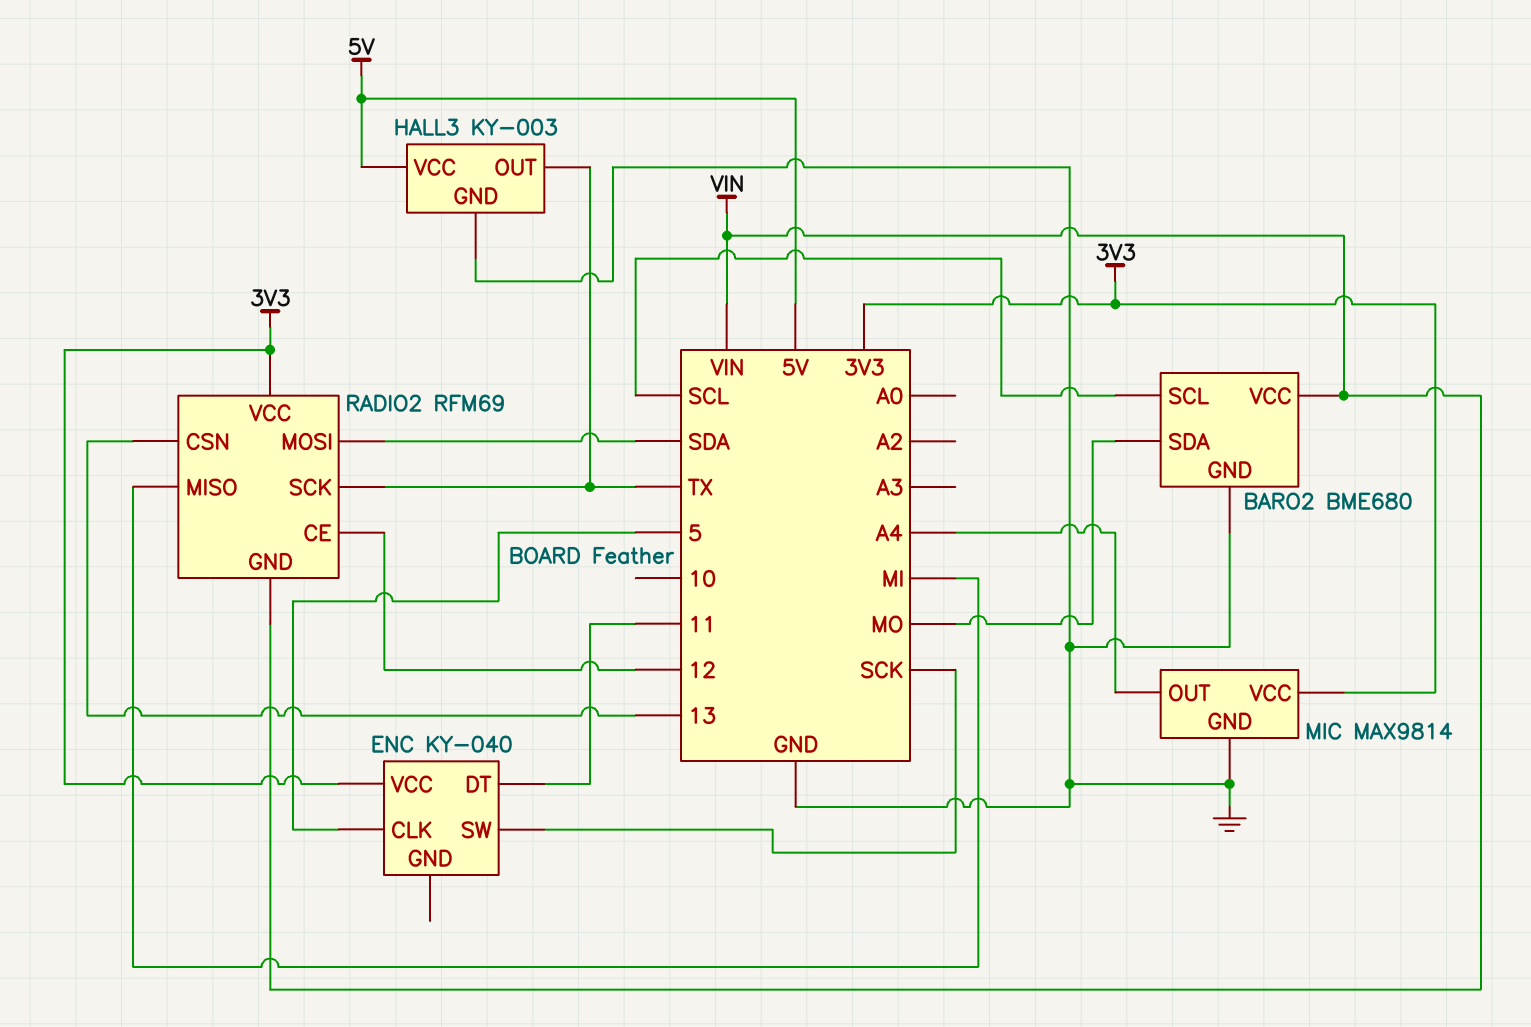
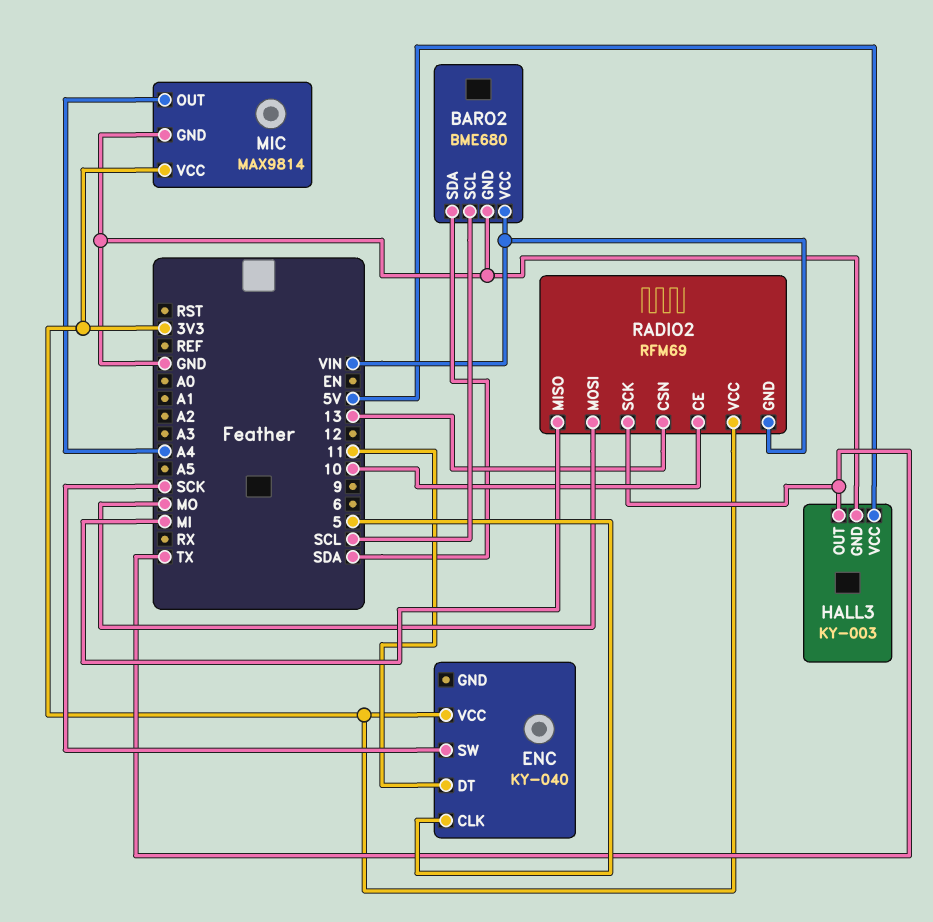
BARO2 pin SDA: MO -> SDA
RADIO2 pin CE: 12 -> 10
RADIO2 pin MOSI: SDA -> MO

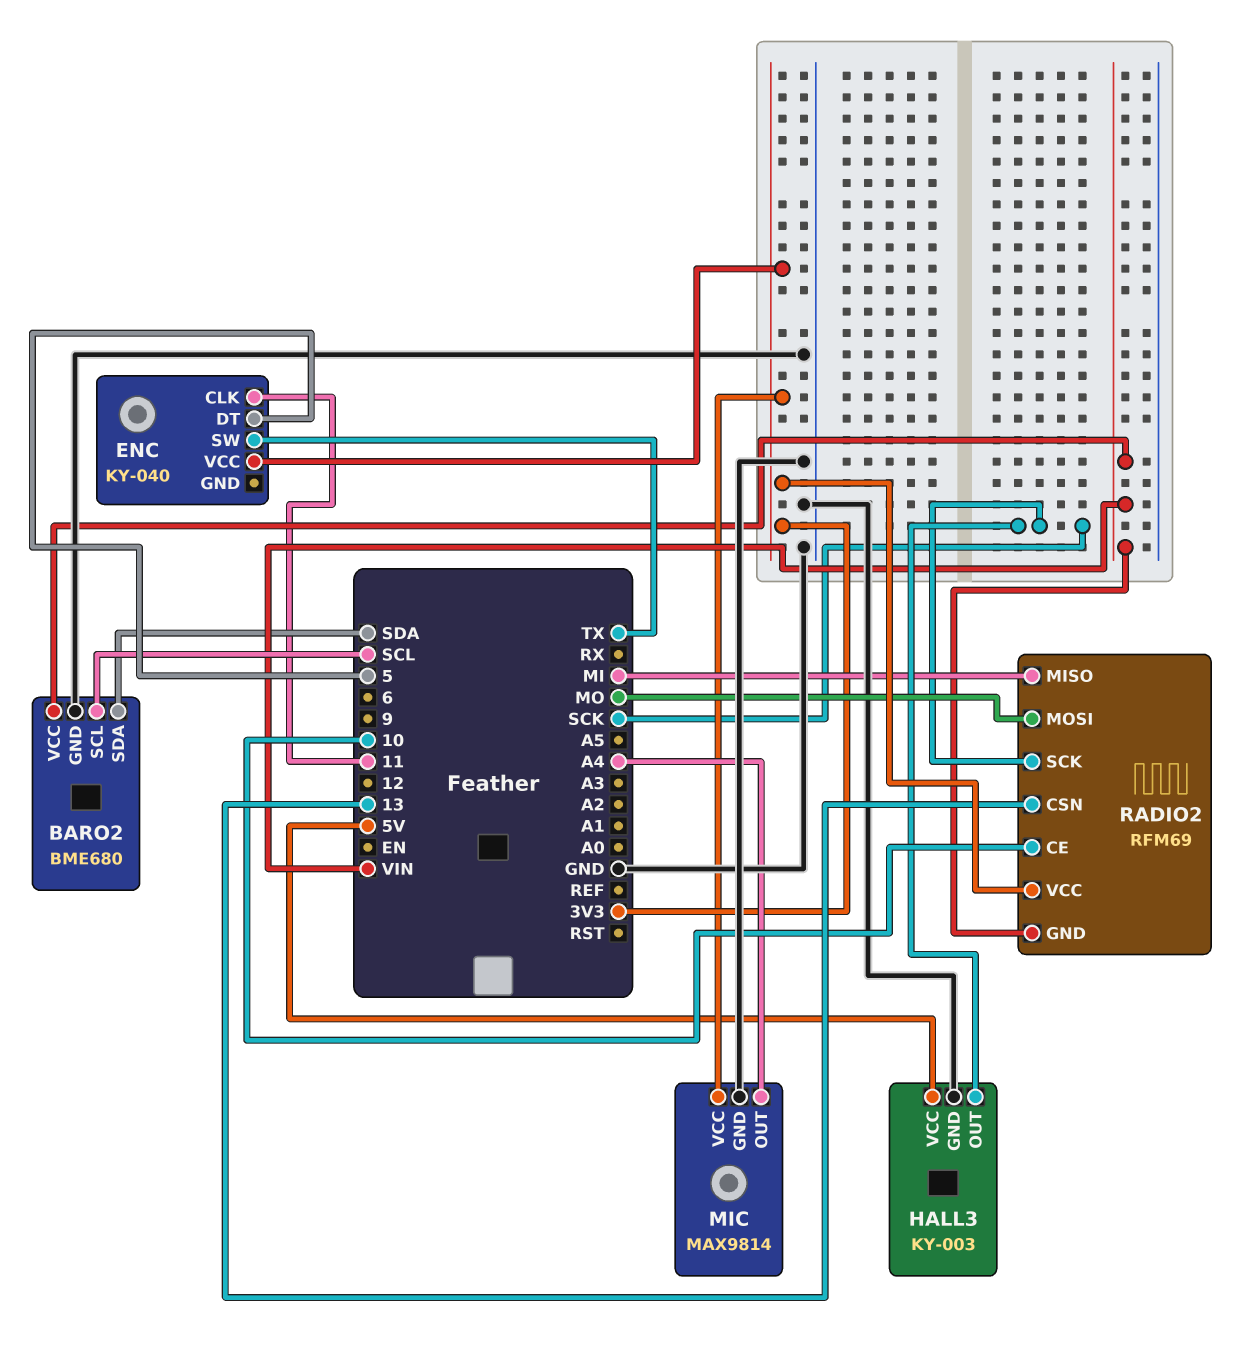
ENC pin CLK: 5 -> 11
ENC pin DT: 11 -> 5
ENC pin SW: SCK -> TX
HALL3 pin OUT: TX -> SCK
RADIO2 pin SCK: TX -> SCK

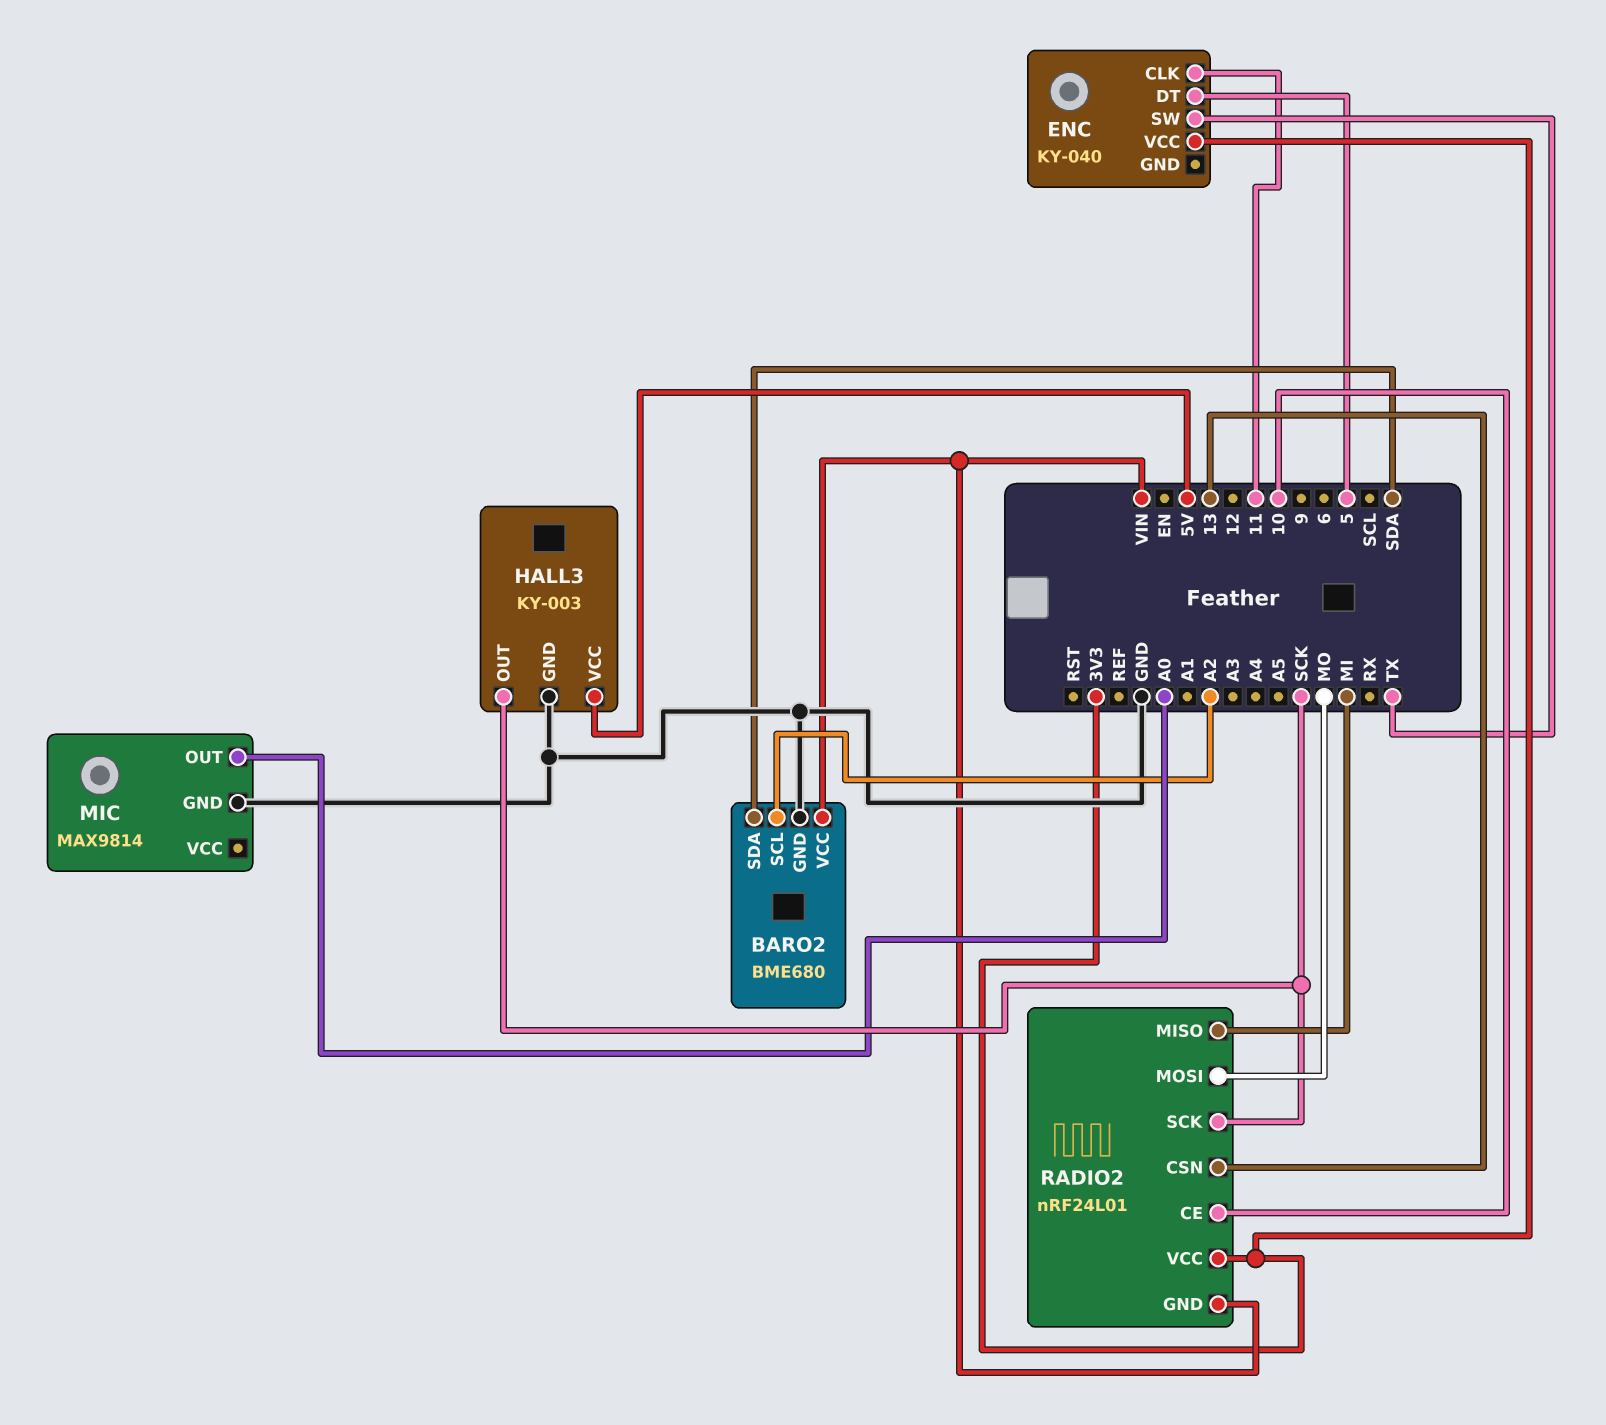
BARO2 pin SCL: SCL -> A2
MIC pin OUT: A4 -> A0
MIC pin VCC: 3V3 -> none
RADIO2: RFM69 -> nRF24L01

